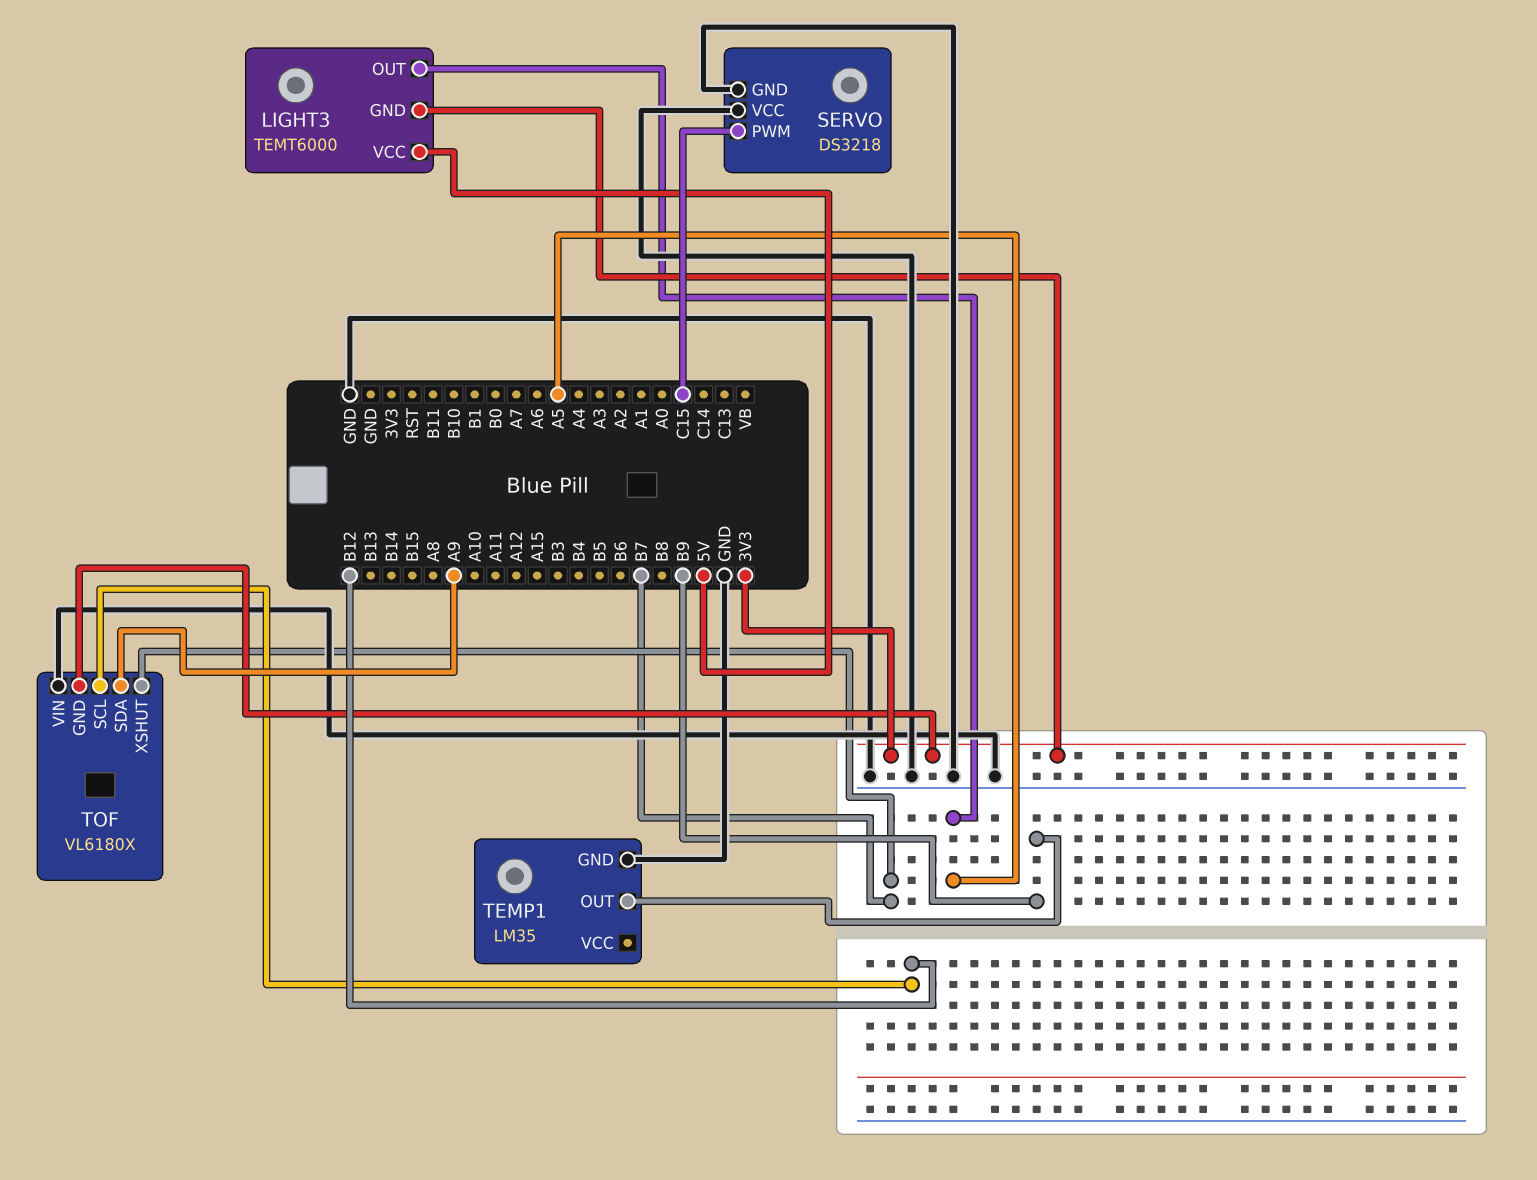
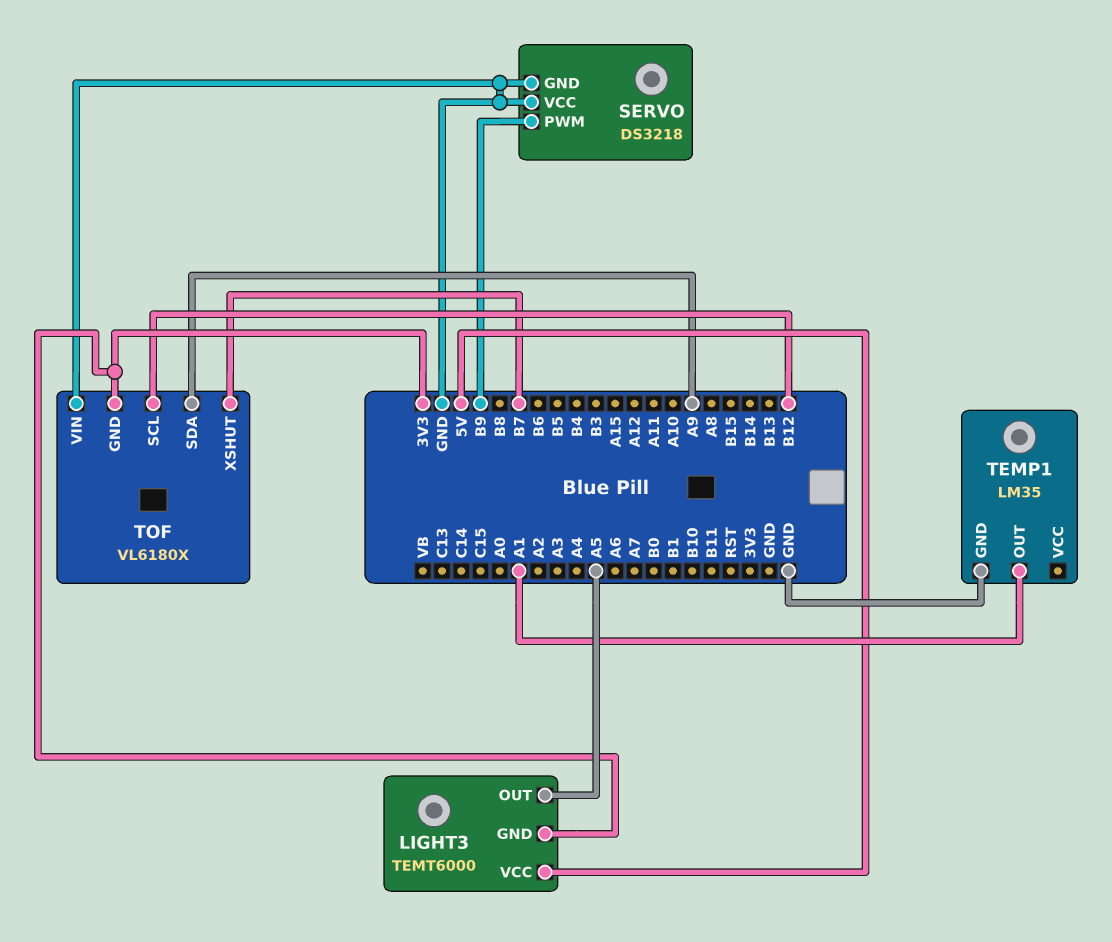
SERVO pin PWM: C15 -> B9
TEMP1 pin OUT: B9 -> A1

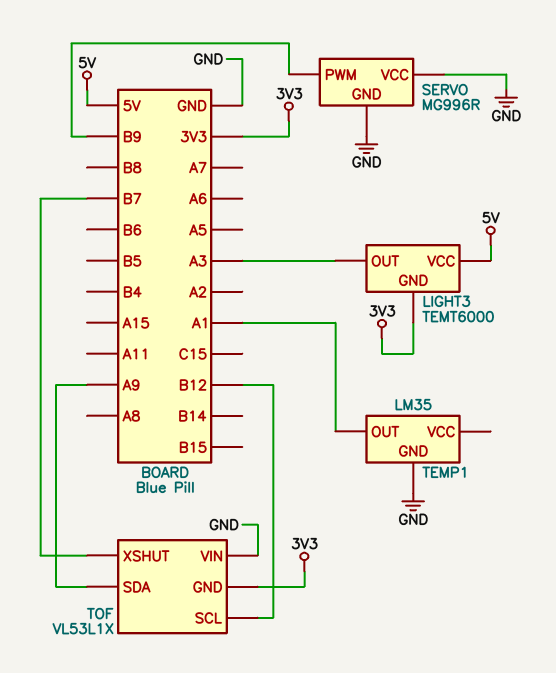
LIGHT3 pin OUT: A5 -> A3
SERVO: DS3218 -> MG996R
TOF: VL6180X -> VL53L1X

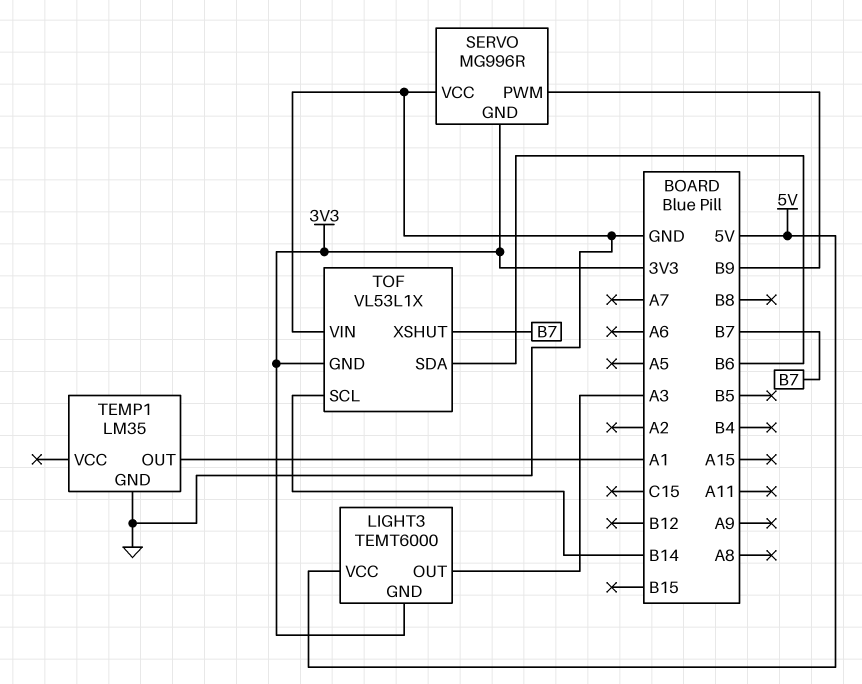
SERVO pin GND: GND -> 3V3
TOF pin SCL: B12 -> B14
TOF pin SDA: A9 -> B6

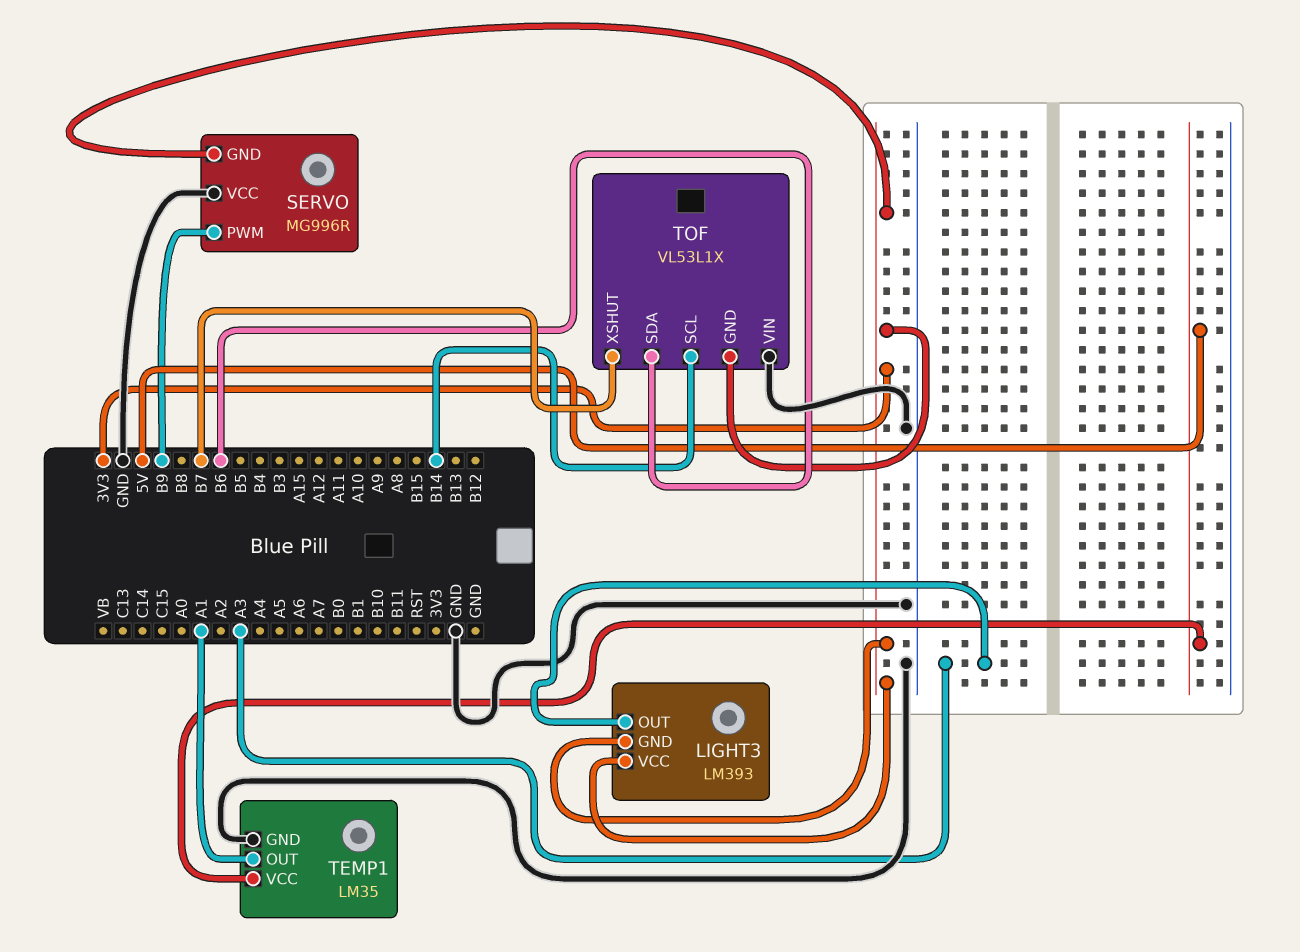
LIGHT3: TEMT6000 -> LM393
LIGHT3 pin VCC: 5V -> 3V3
TEMP1 pin VCC: none -> 5V

